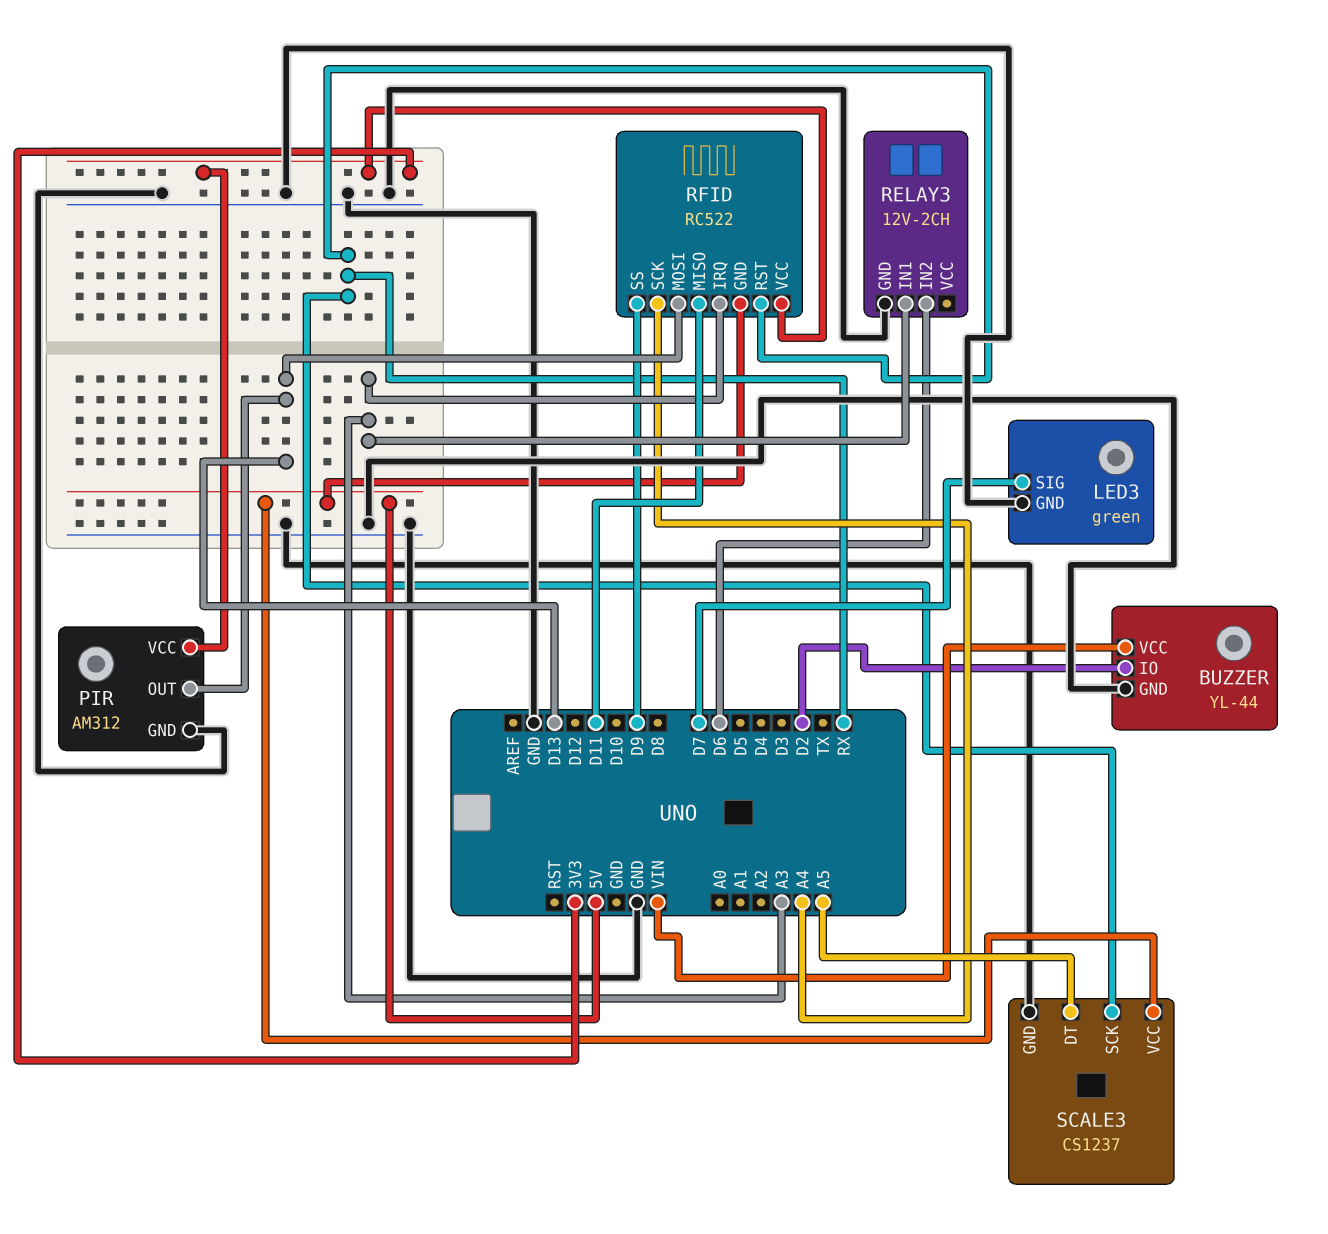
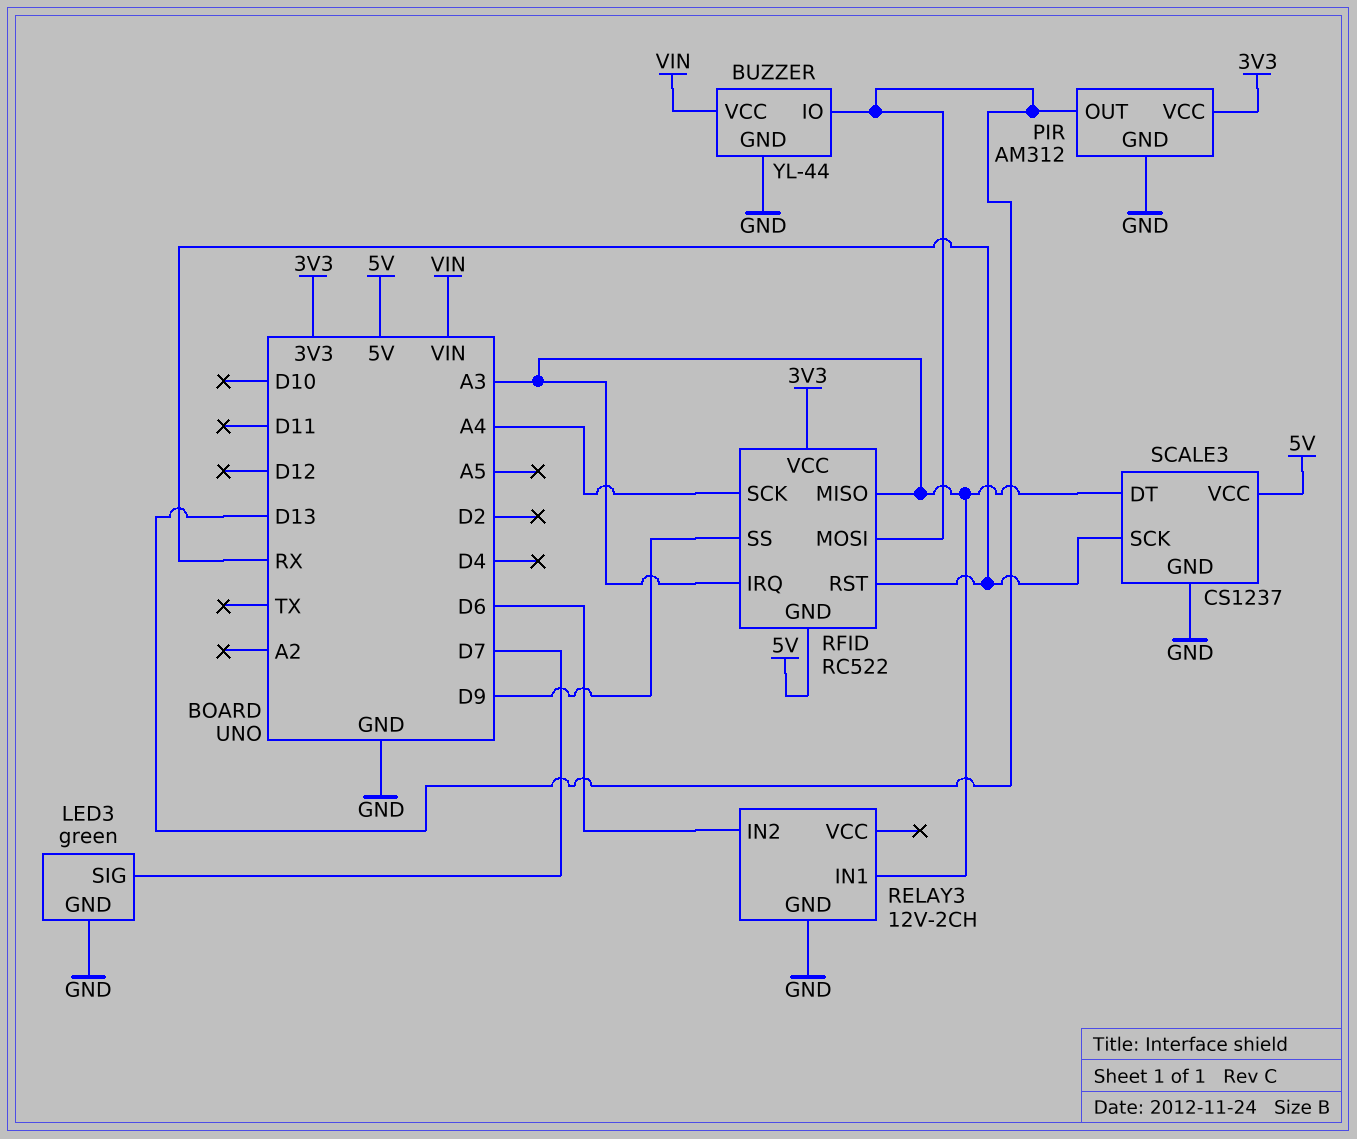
BUZZER pin IO: D2 -> D13
RFID pin MISO: D11 -> A3
SCALE3 pin DT: A5 -> A3

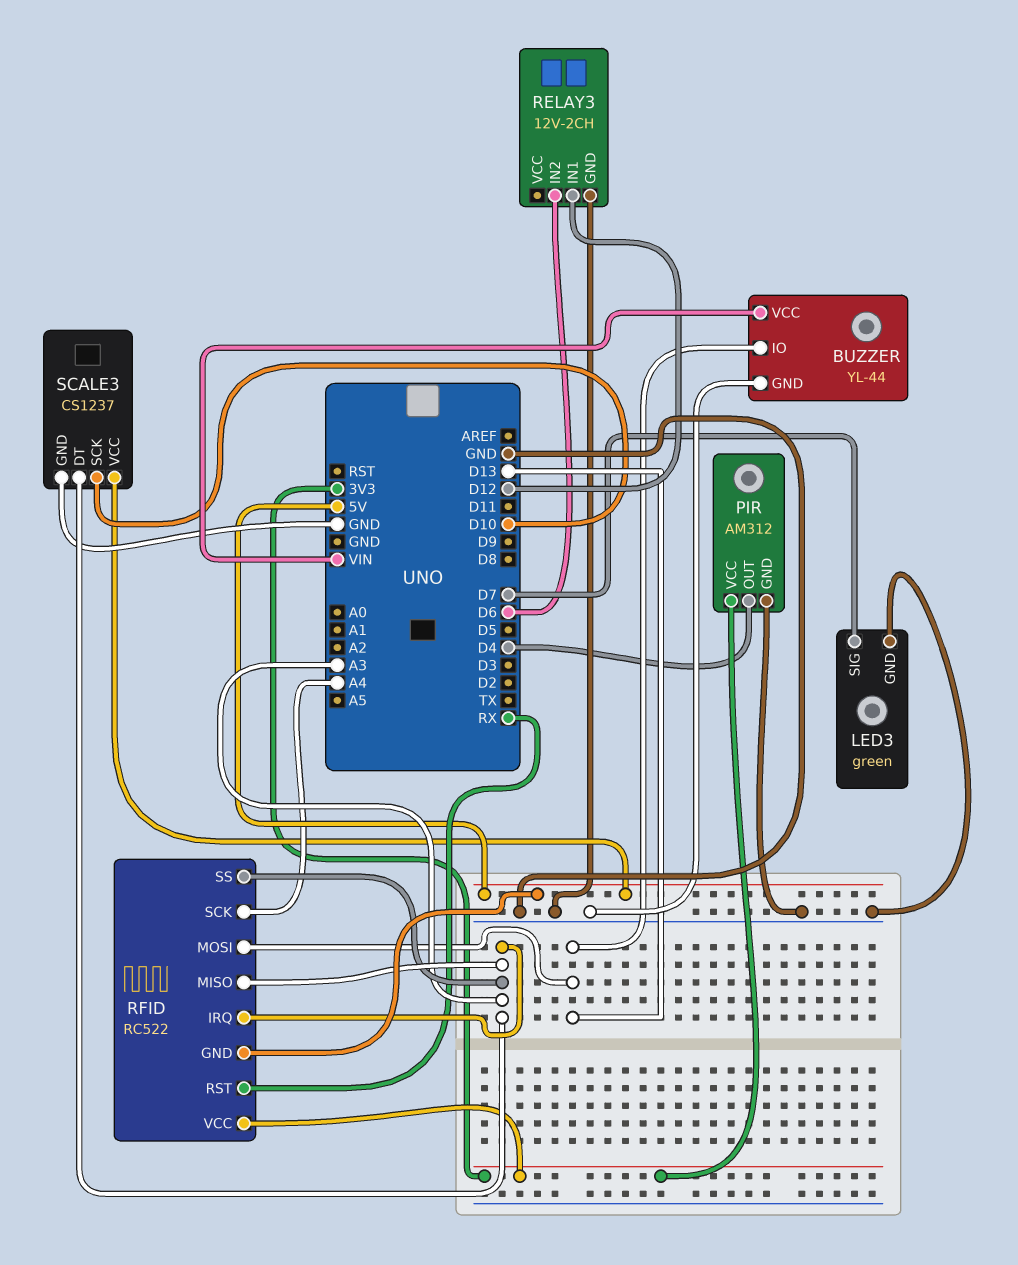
PIR pin OUT: D13 -> D4
RELAY3 pin IN1: A3 -> D12
RFID pin SS: D9 -> A3
SCALE3 pin SCK: RX -> D10

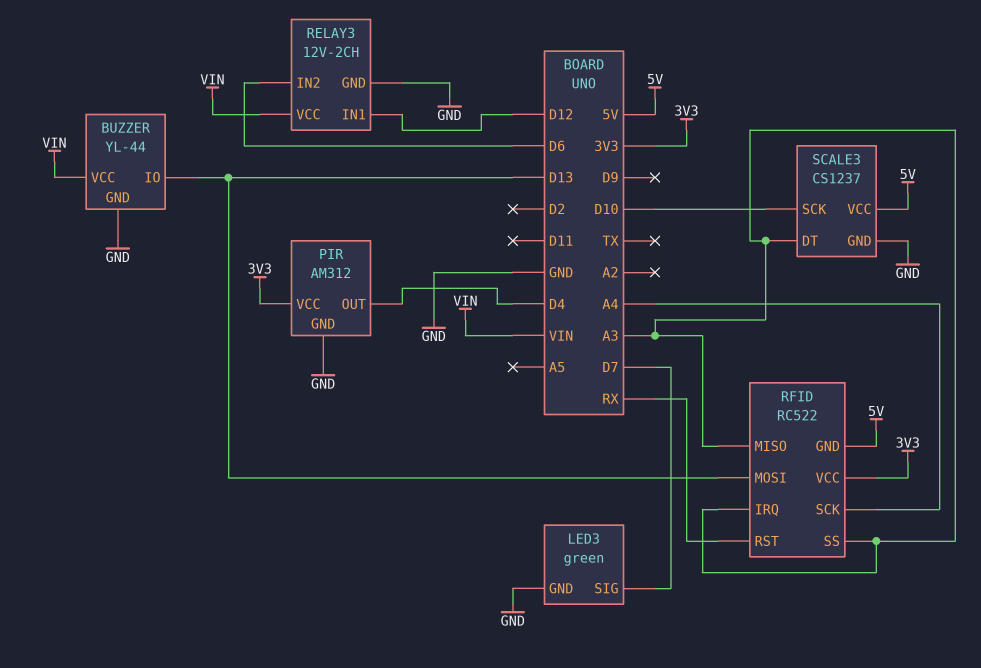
RELAY3 pin VCC: none -> VIN

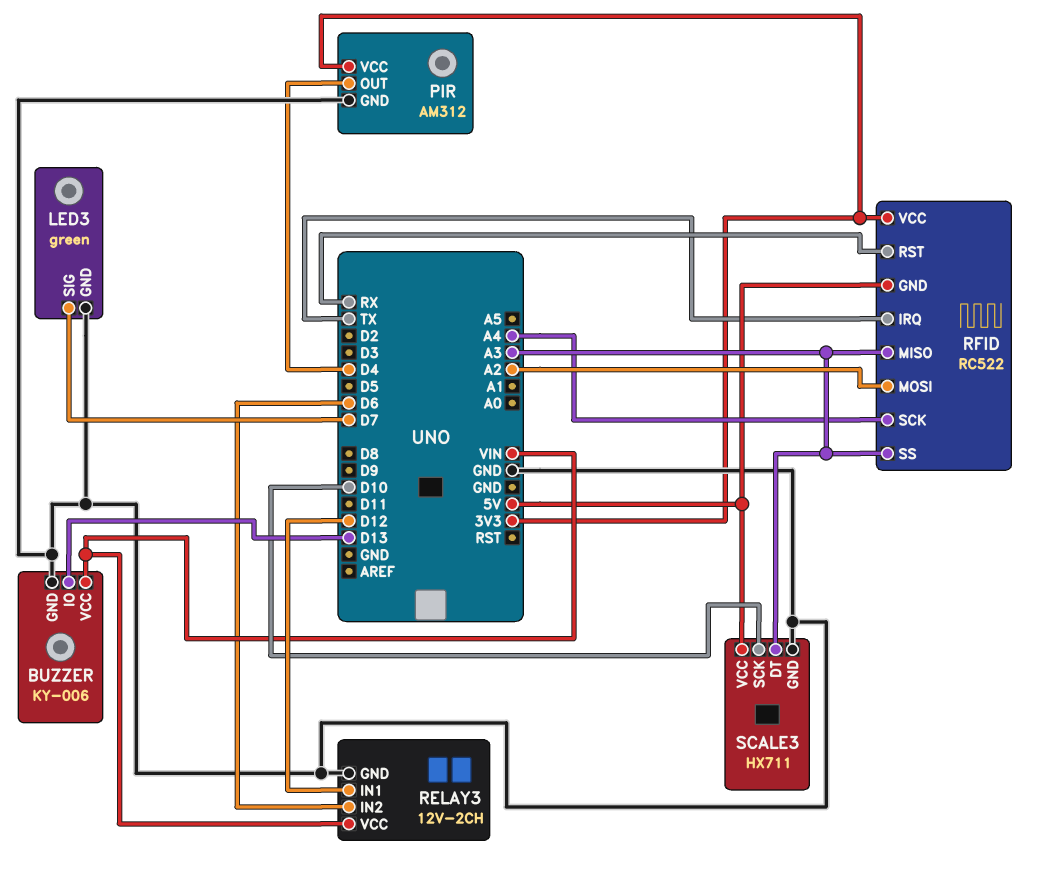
BUZZER: YL-44 -> KY-006
RFID pin IRQ: A3 -> TX
RFID pin MOSI: D13 -> A2
SCALE3: CS1237 -> HX711

